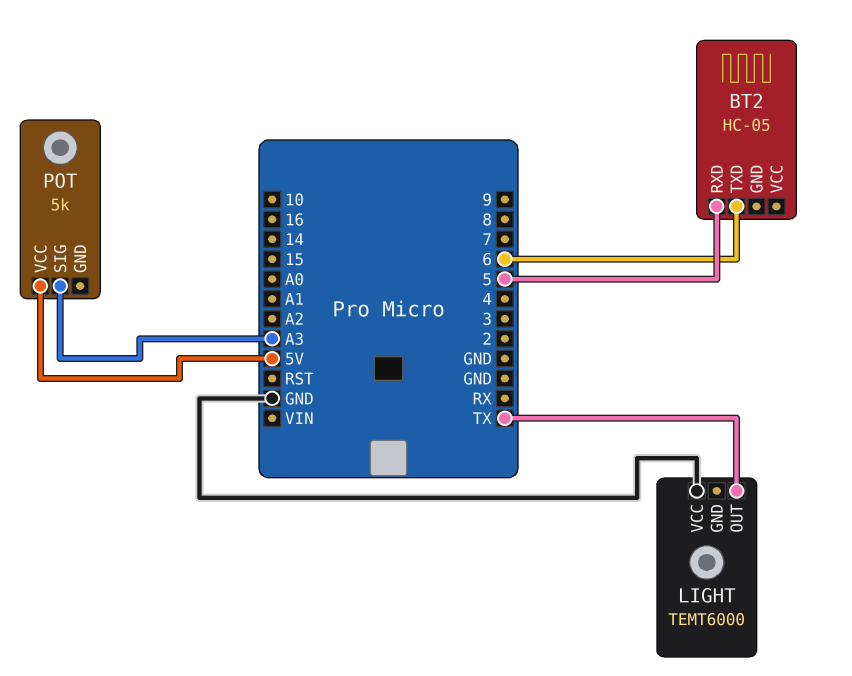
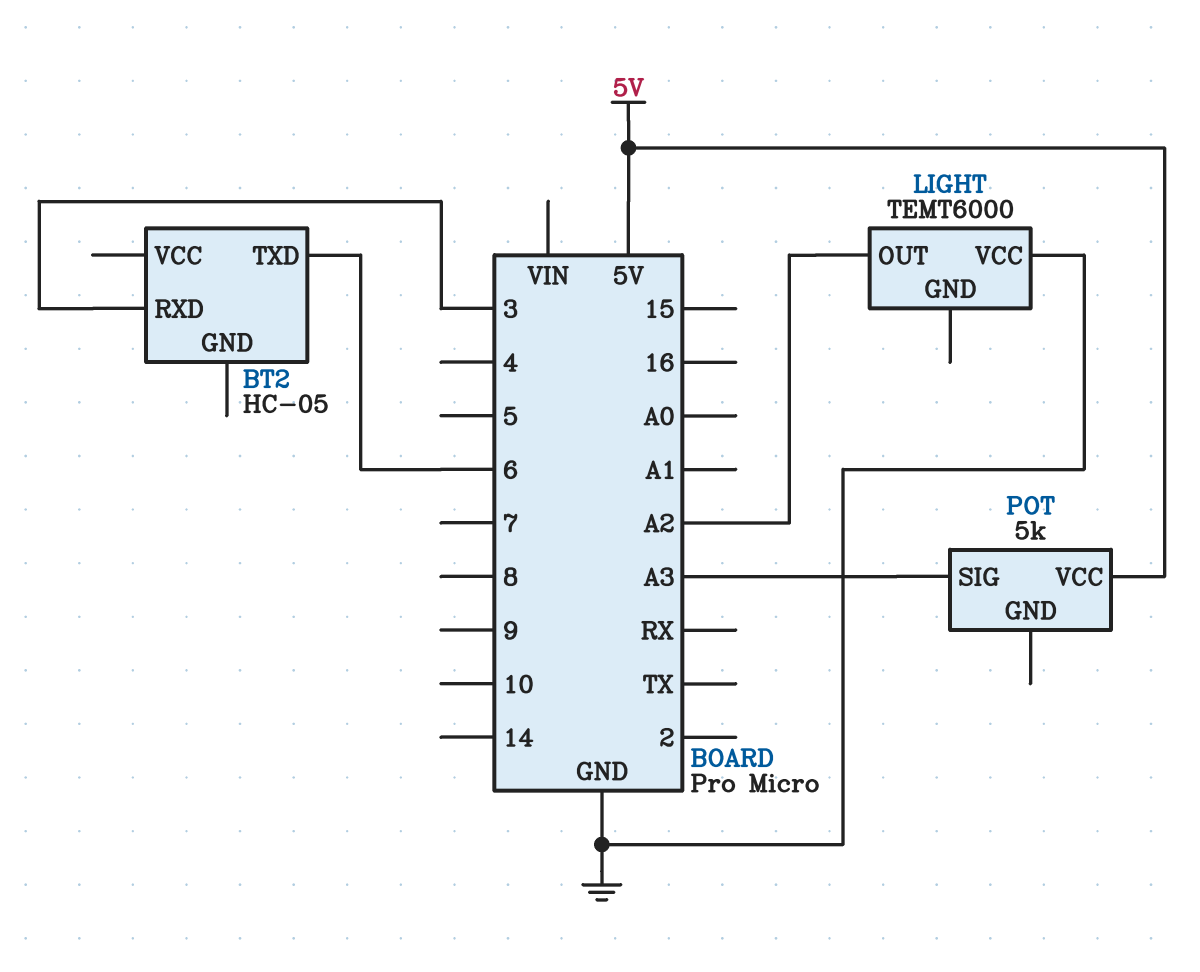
BT2 pin RXD: 5 -> 3
LIGHT pin OUT: TX -> A2

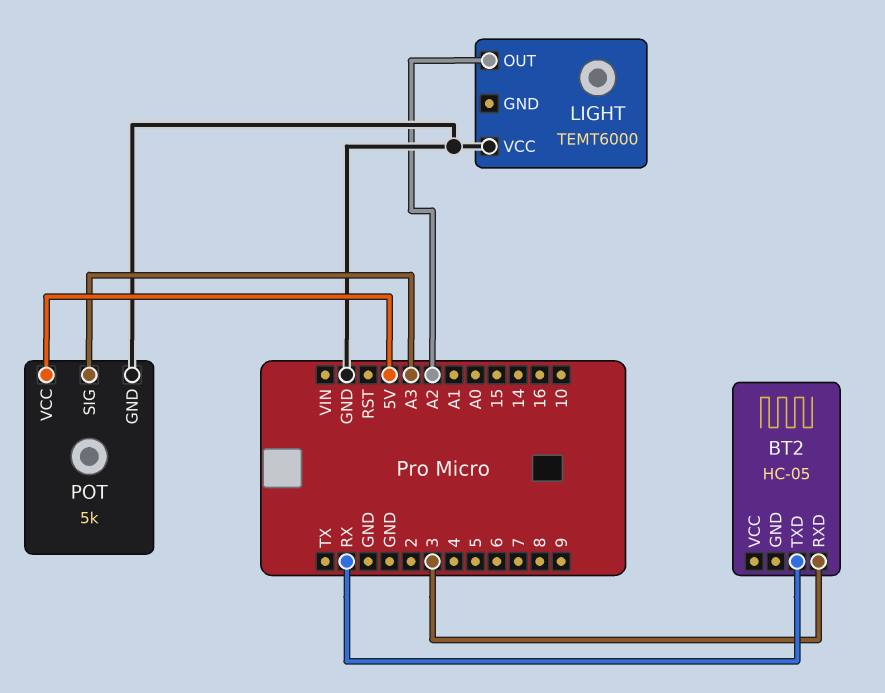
BT2 pin TXD: 6 -> RX
POT pin GND: none -> GND

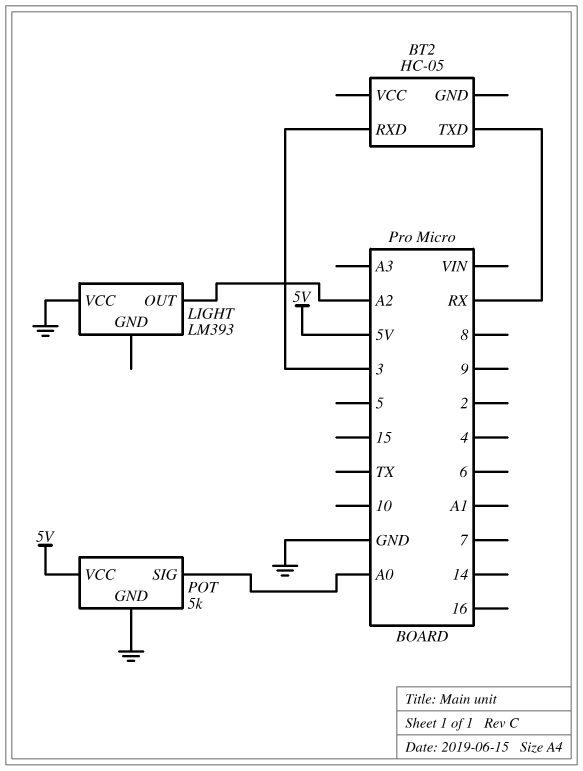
LIGHT: TEMT6000 -> LM393
POT pin SIG: A3 -> A0

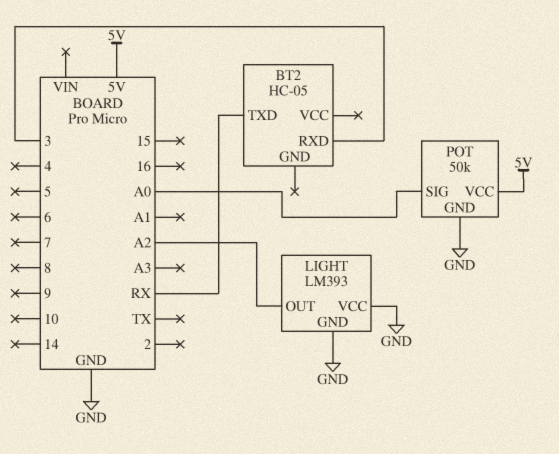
LIGHT pin GND: none -> GND
POT: 5k -> 50k

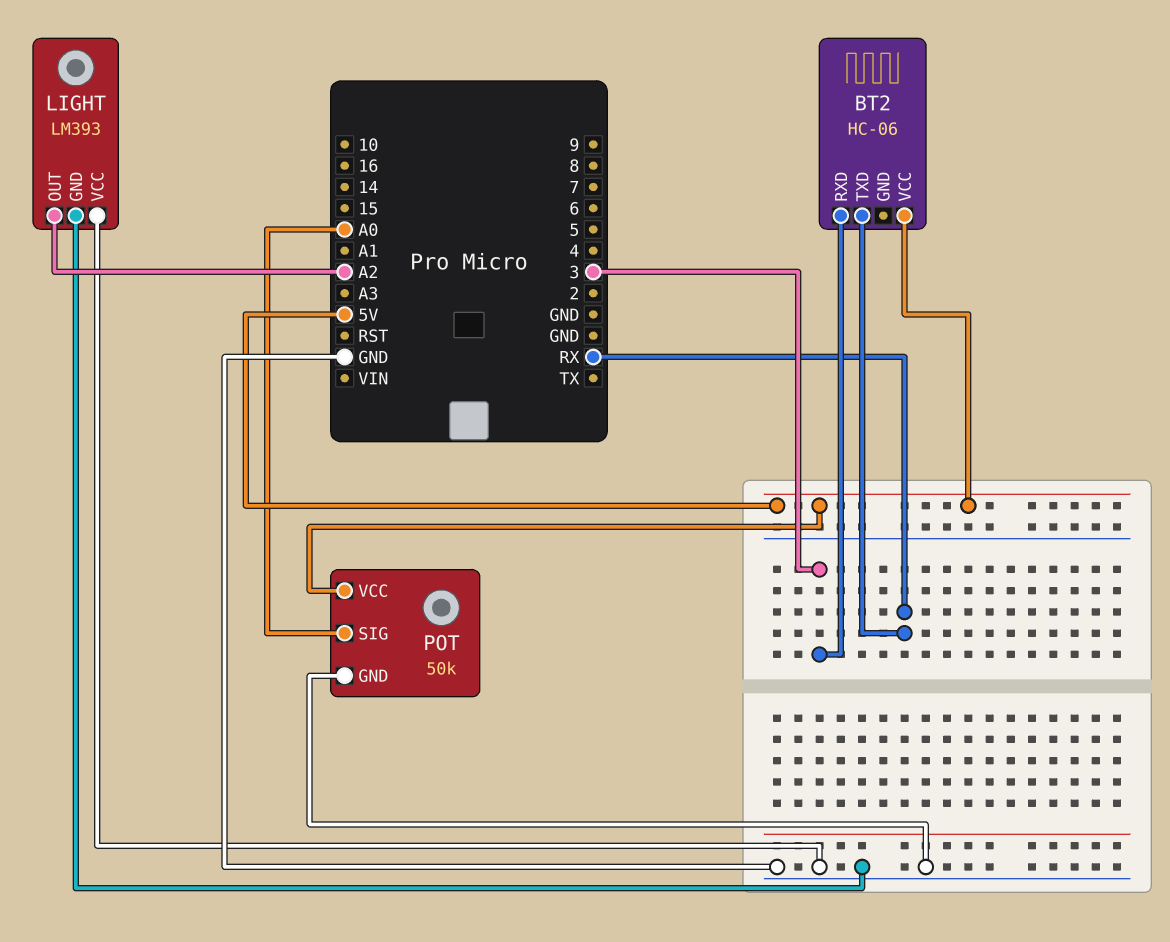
BT2: HC-05 -> HC-06
BT2 pin VCC: none -> 5V

